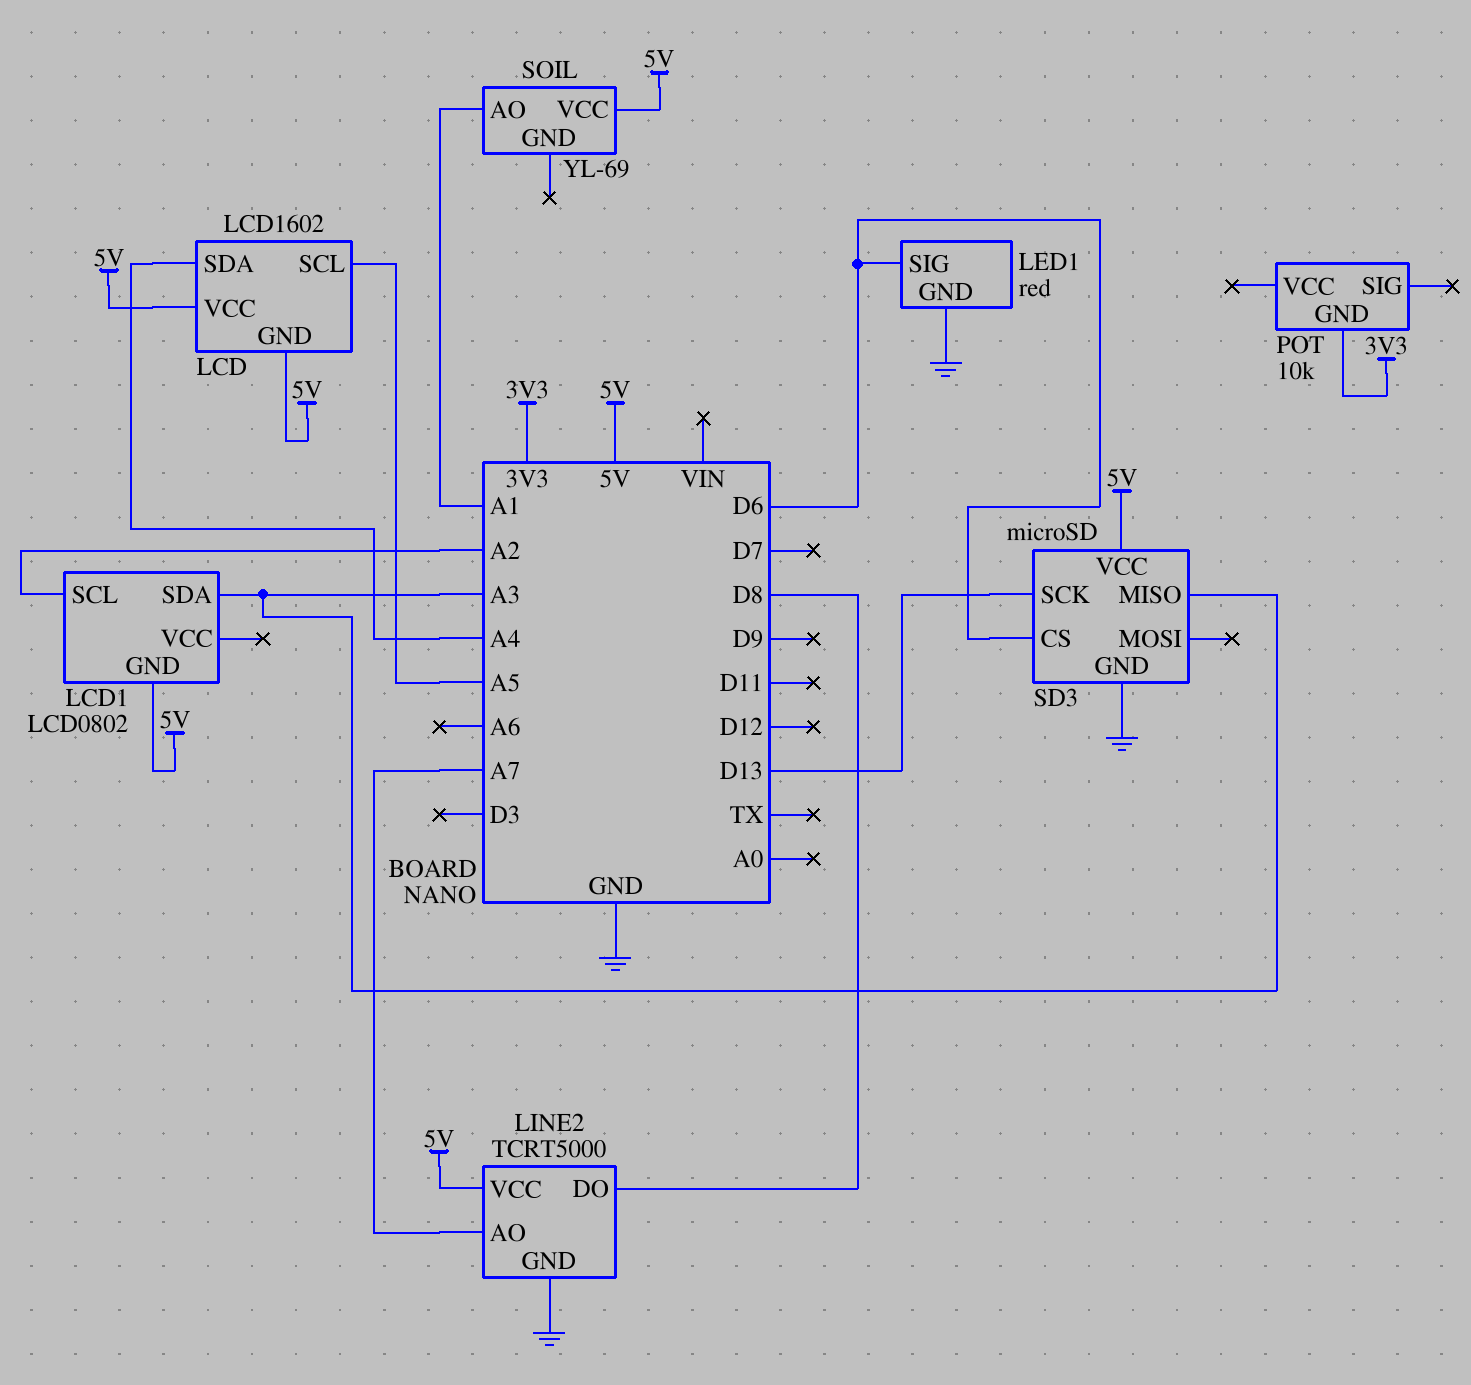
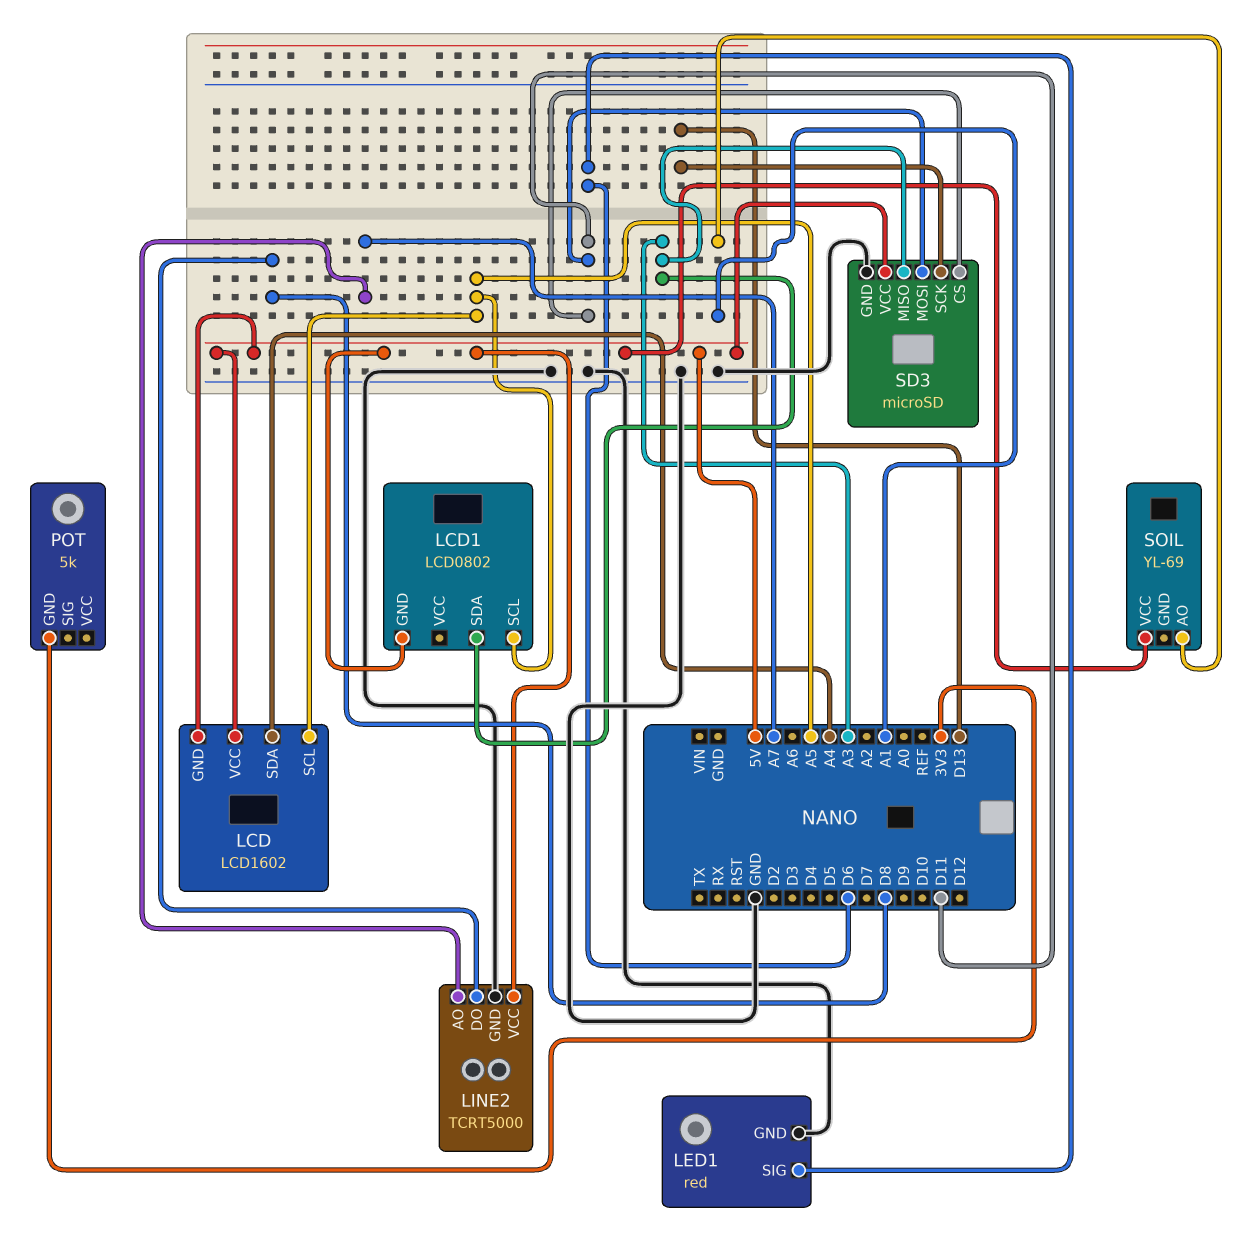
LCD1 pin SCL: A2 -> A5
POT: 10k -> 5k
SD3 pin CS: D6 -> D11
SD3 pin MOSI: none -> D11

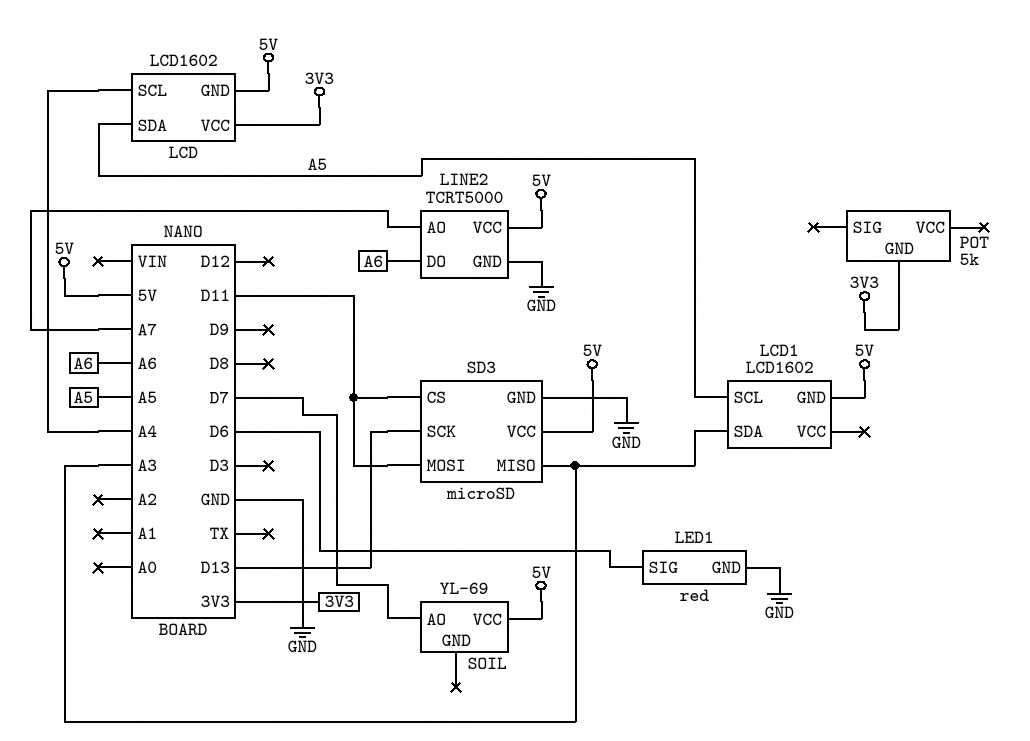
LCD pin SCL: A5 -> A4
LCD pin SDA: A4 -> A5
LCD pin VCC: 5V -> 3V3
LCD1: LCD0802 -> LCD1602
LINE2 pin DO: D8 -> A6
SOIL pin AO: A1 -> D7

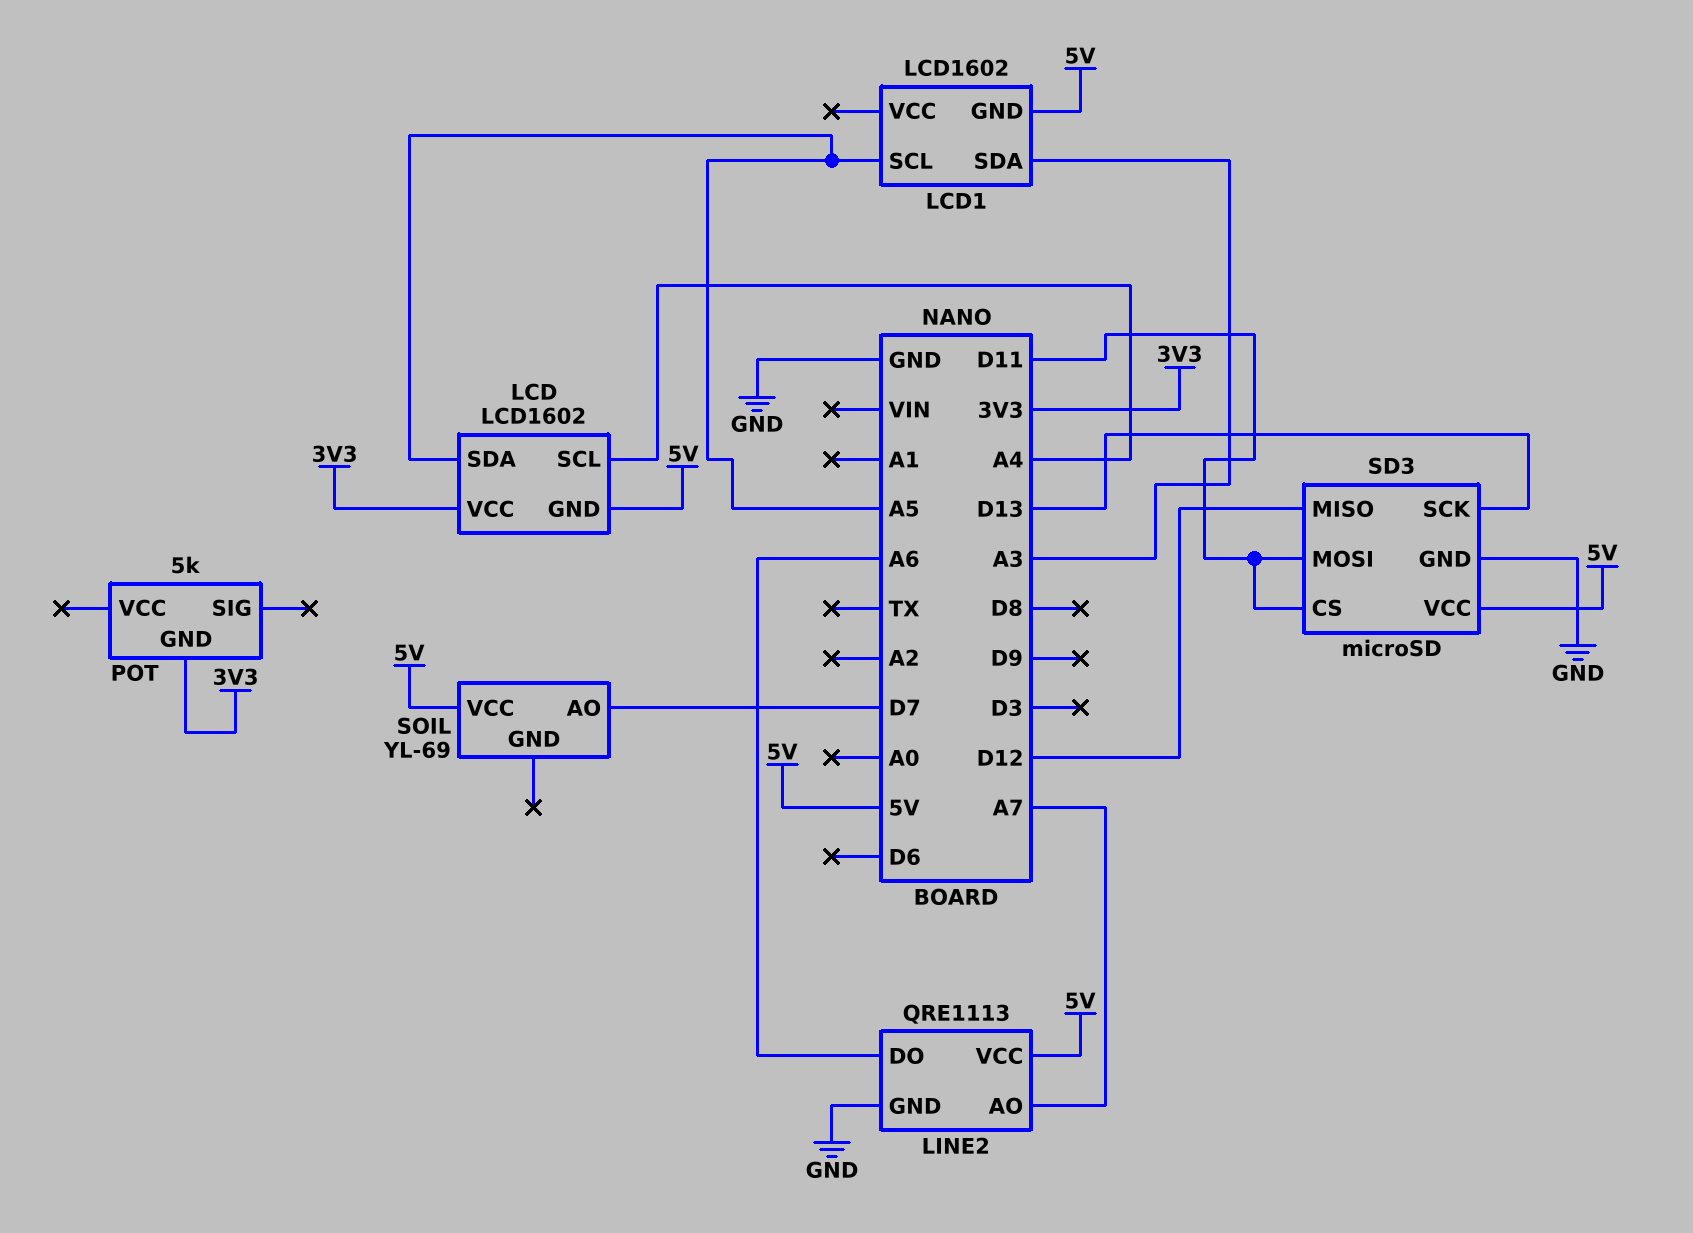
LED1: red -> none
LED1 pin GND: GND -> none
LED1 pin SIG: D6 -> none
LINE2: TCRT5000 -> QRE1113
SD3 pin MISO: A3 -> D12

